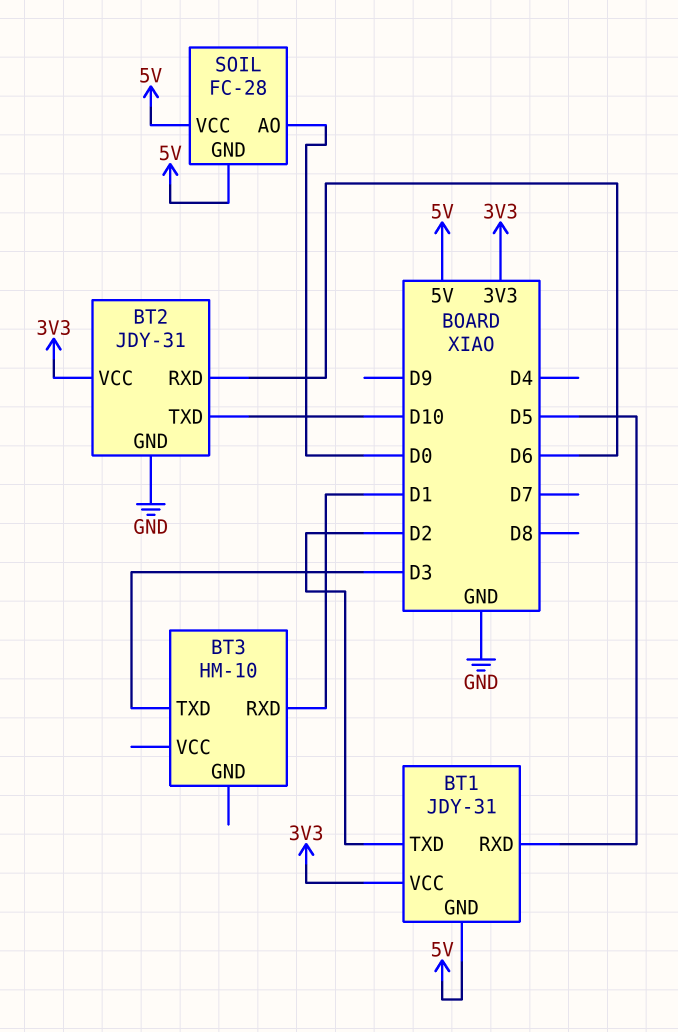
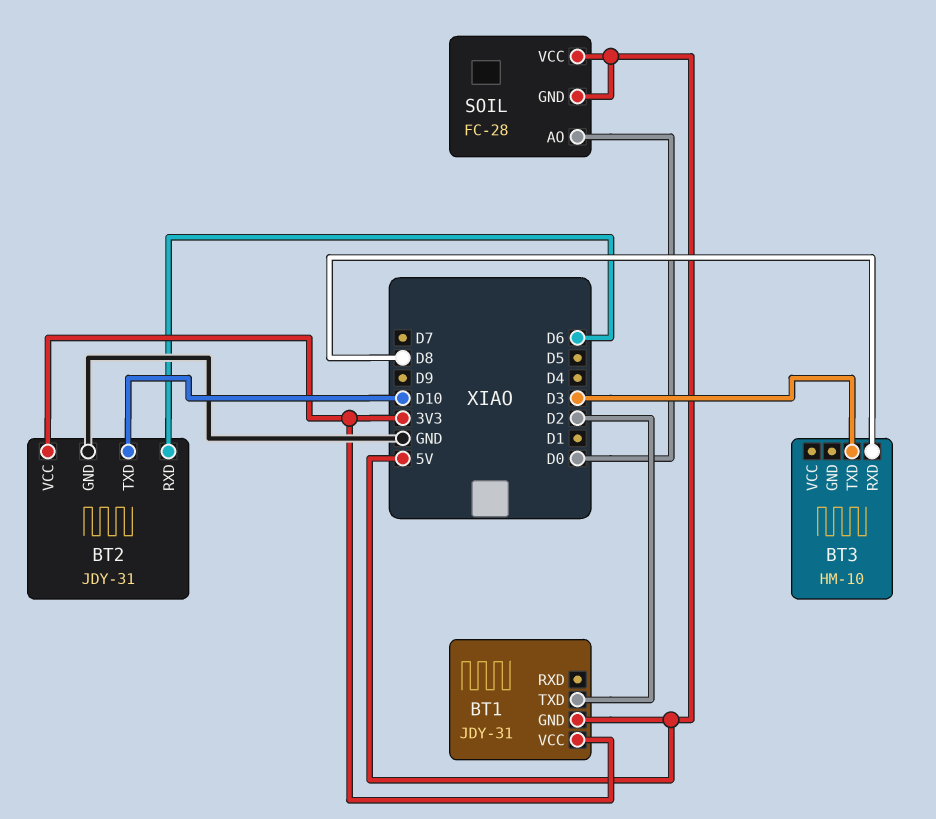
BT1 pin RXD: D5 -> none
BT3 pin RXD: D1 -> D8

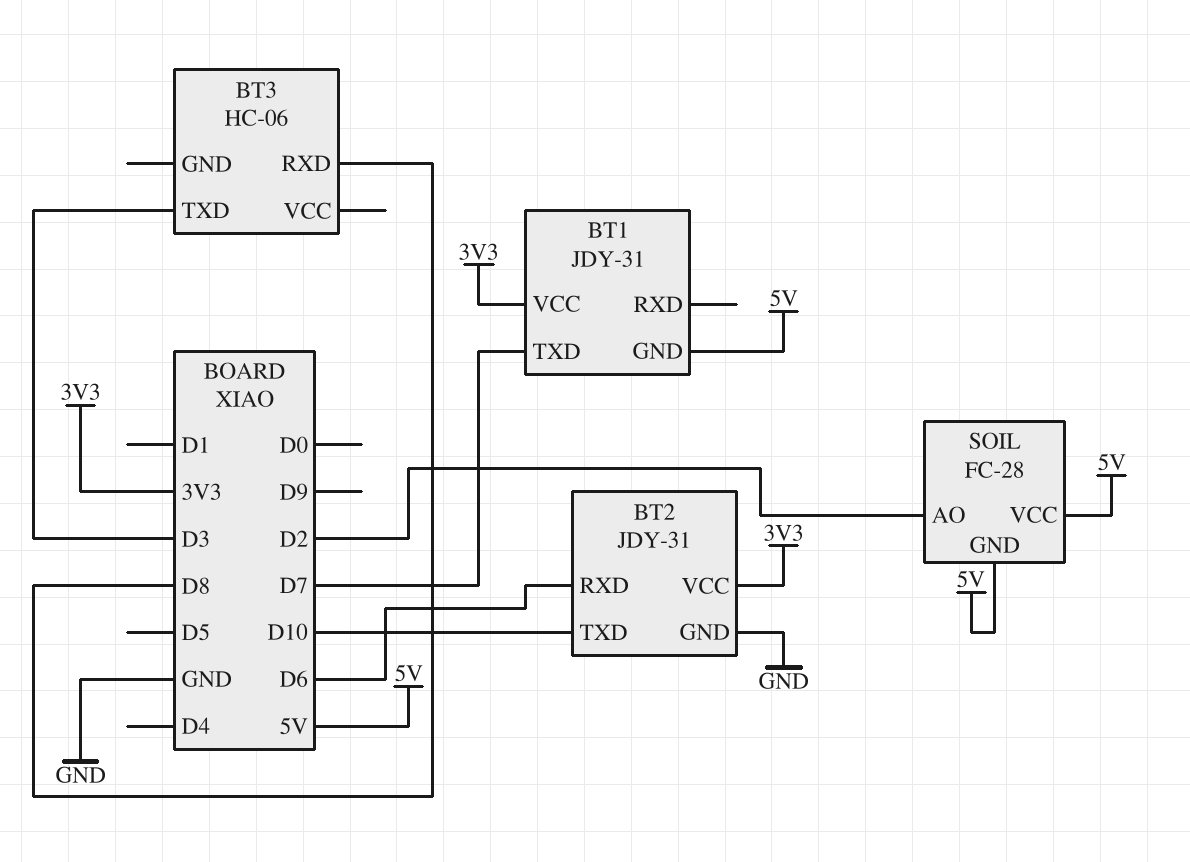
BT1 pin TXD: D2 -> D7
BT3: HM-10 -> HC-06
SOIL pin AO: D0 -> D2

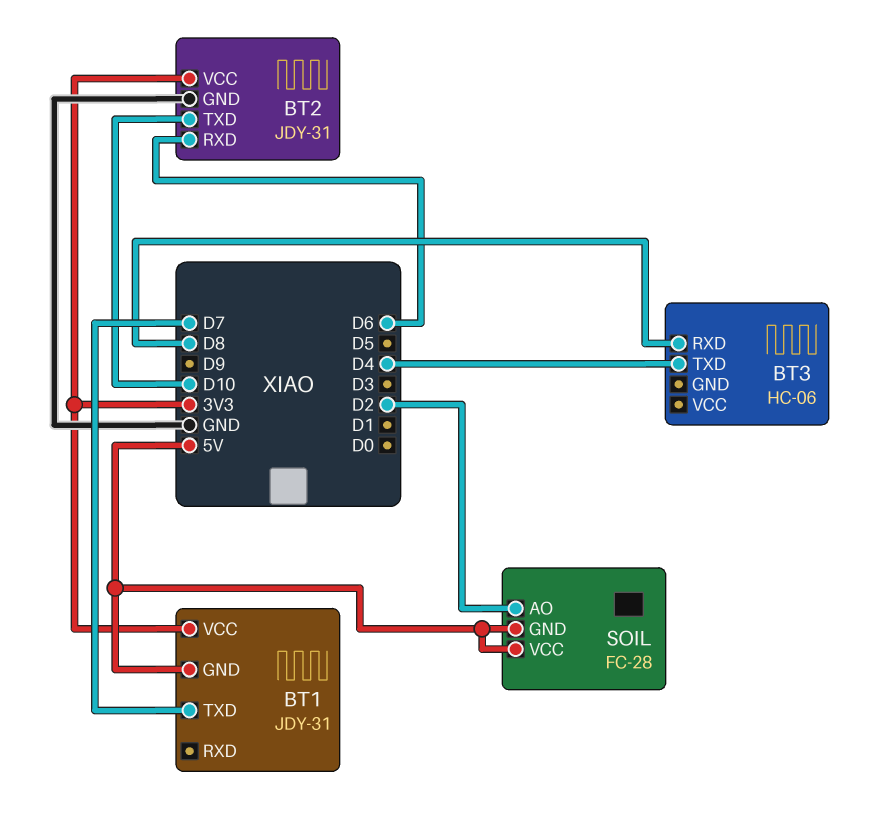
BT3 pin TXD: D3 -> D4

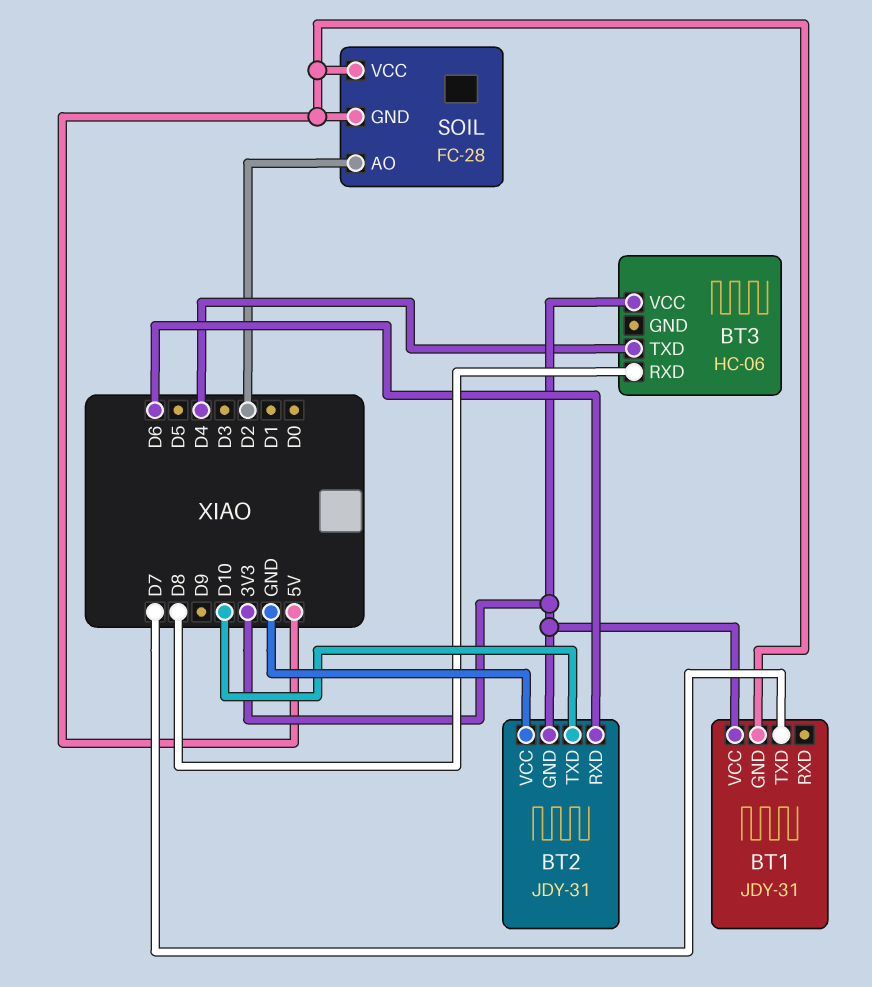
BT2 pin GND: GND -> 3V3
BT2 pin VCC: 3V3 -> GND
BT3 pin VCC: none -> 3V3

